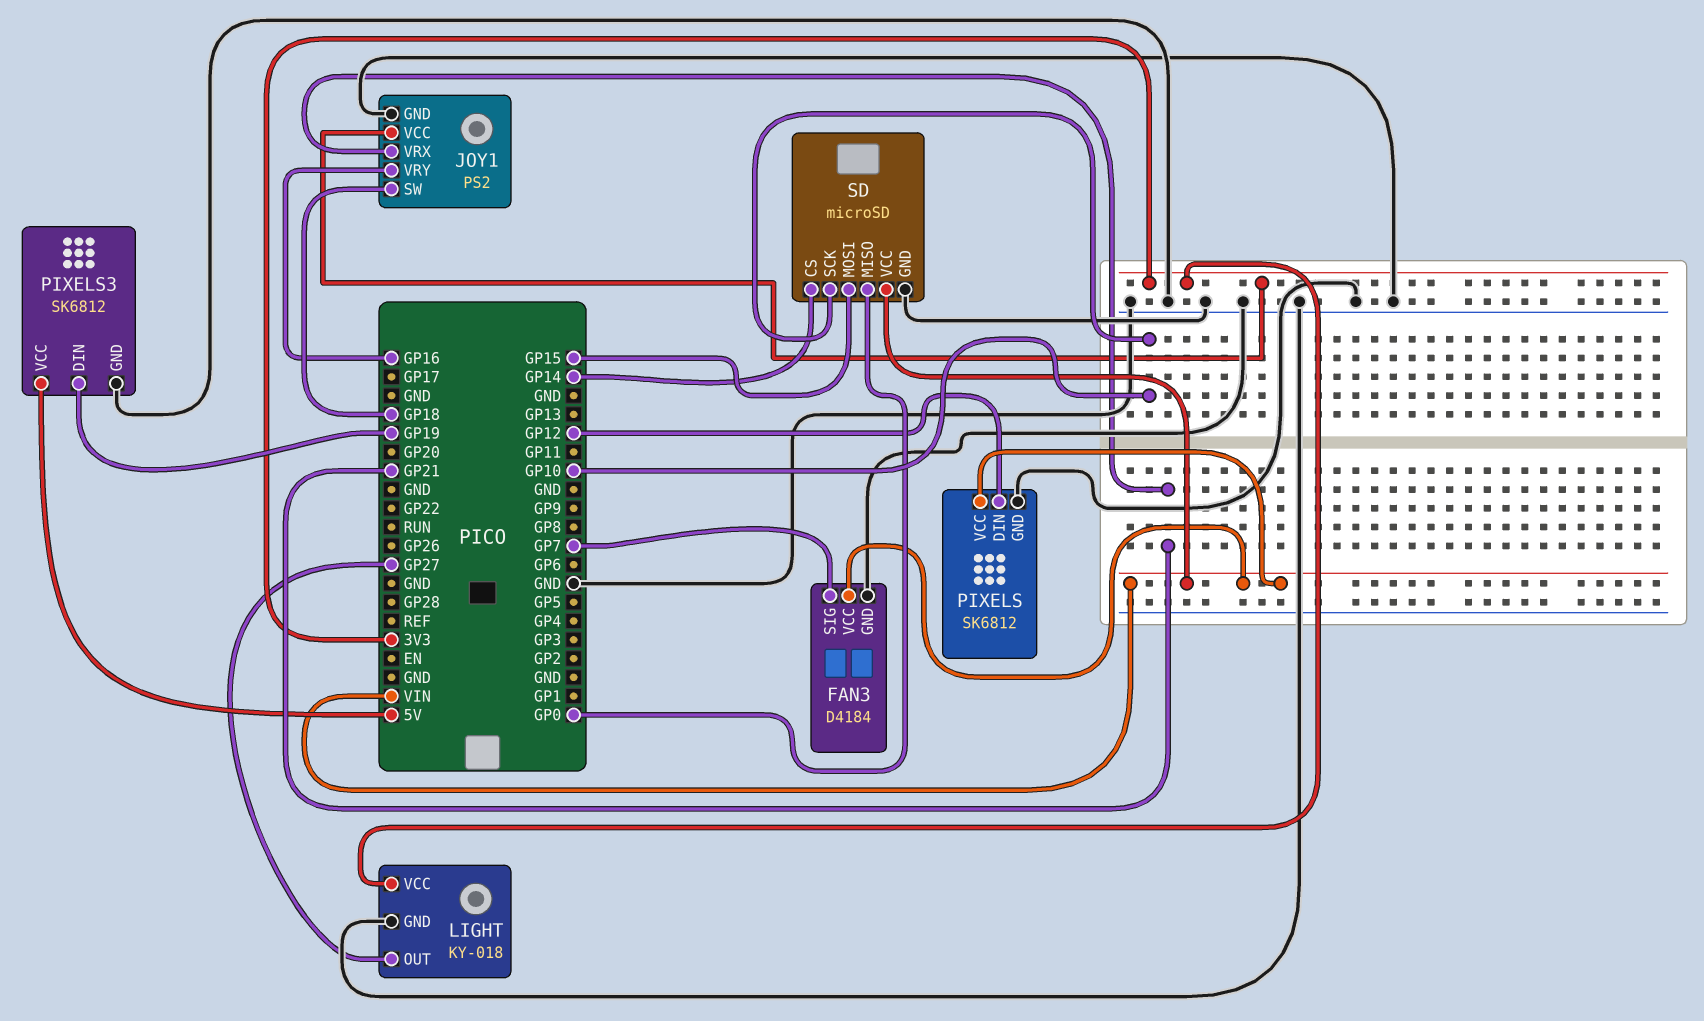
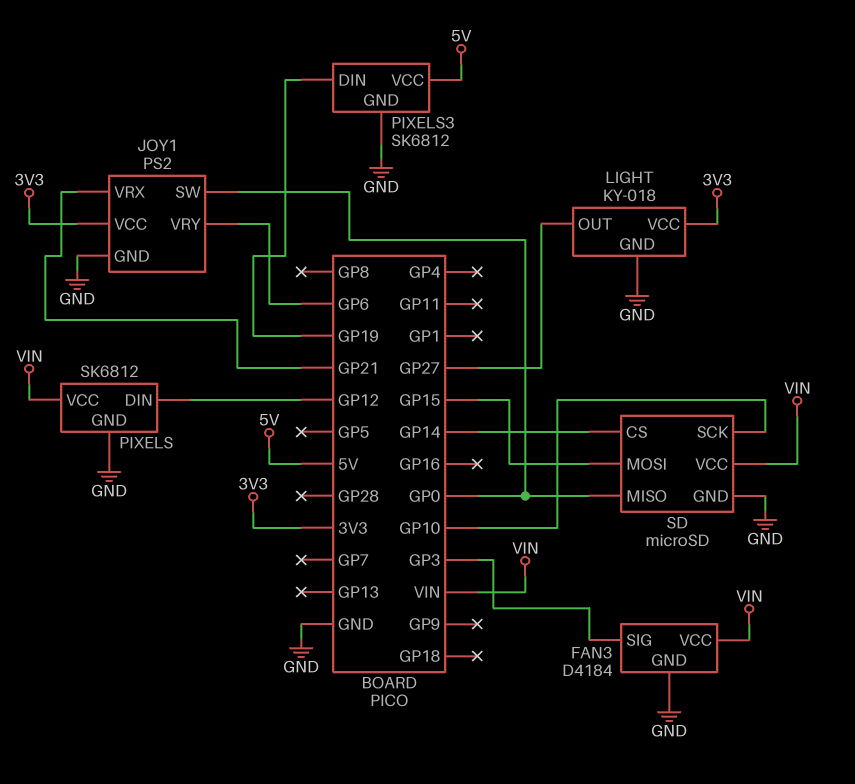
FAN3 pin SIG: GP7 -> GP3
JOY1 pin SW: GP18 -> GP0
JOY1 pin VRY: GP16 -> GP6

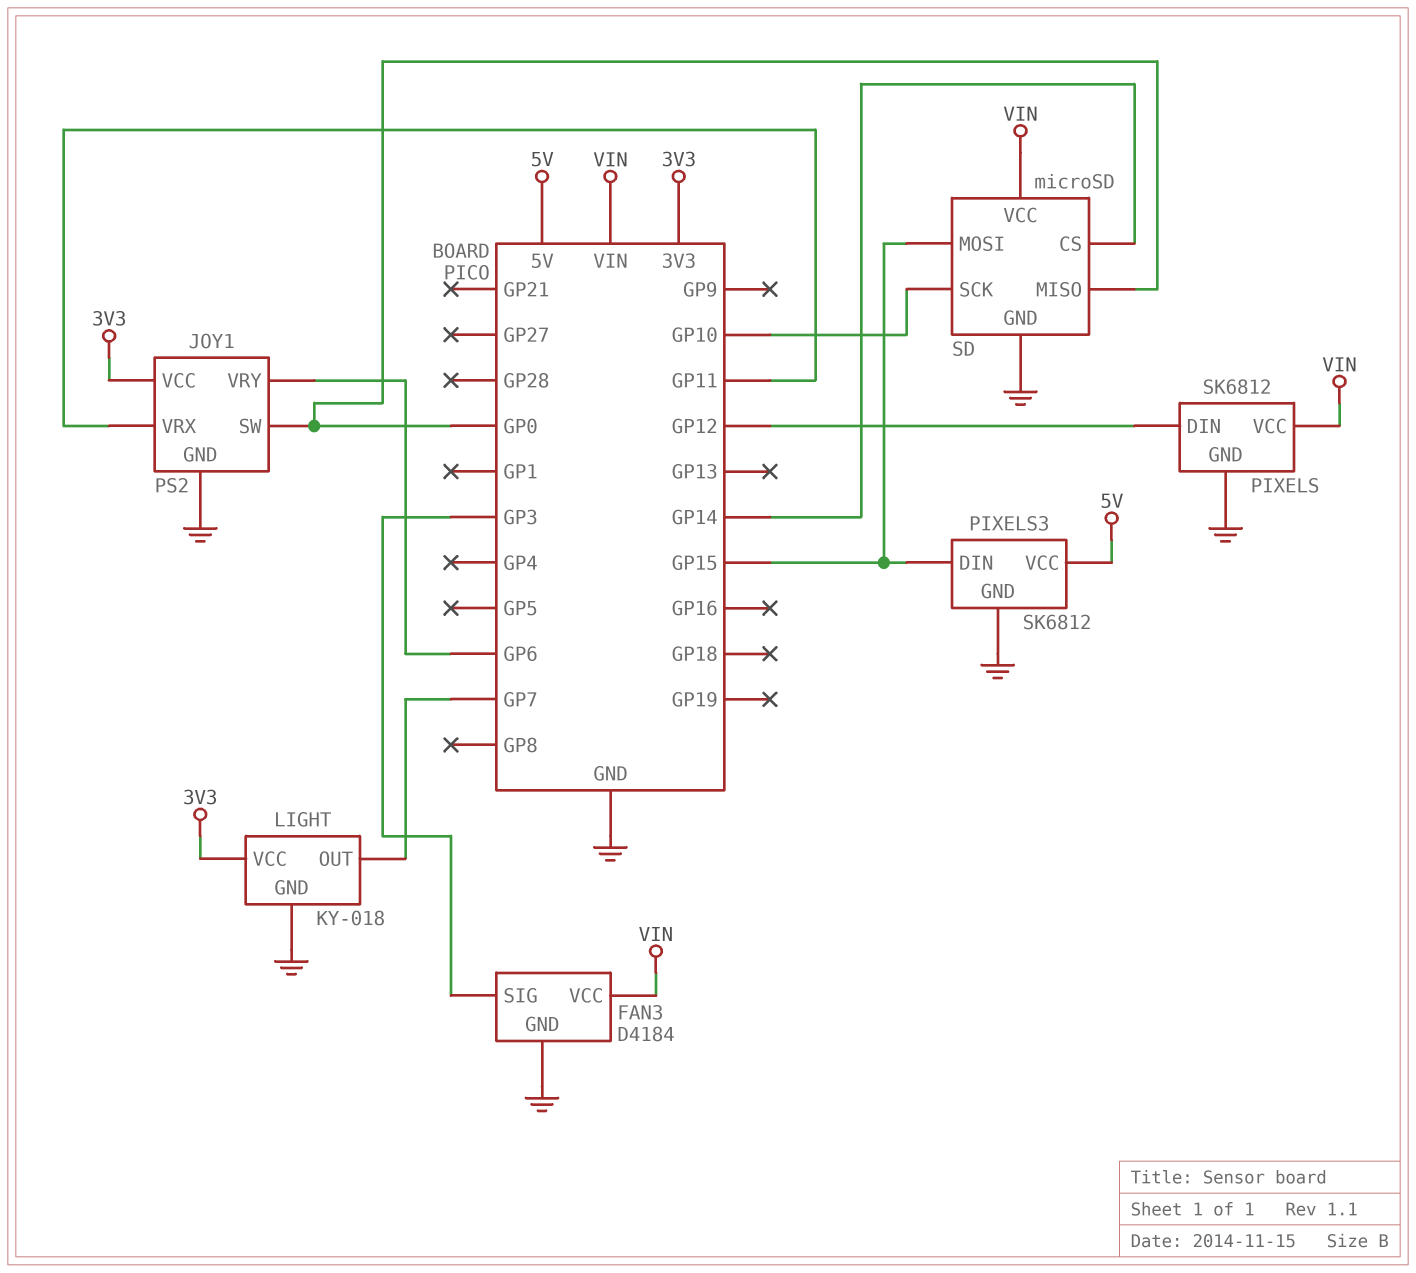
JOY1 pin VRX: GP21 -> GP11
LIGHT pin OUT: GP27 -> GP7
PIXELS3 pin DIN: GP19 -> GP15

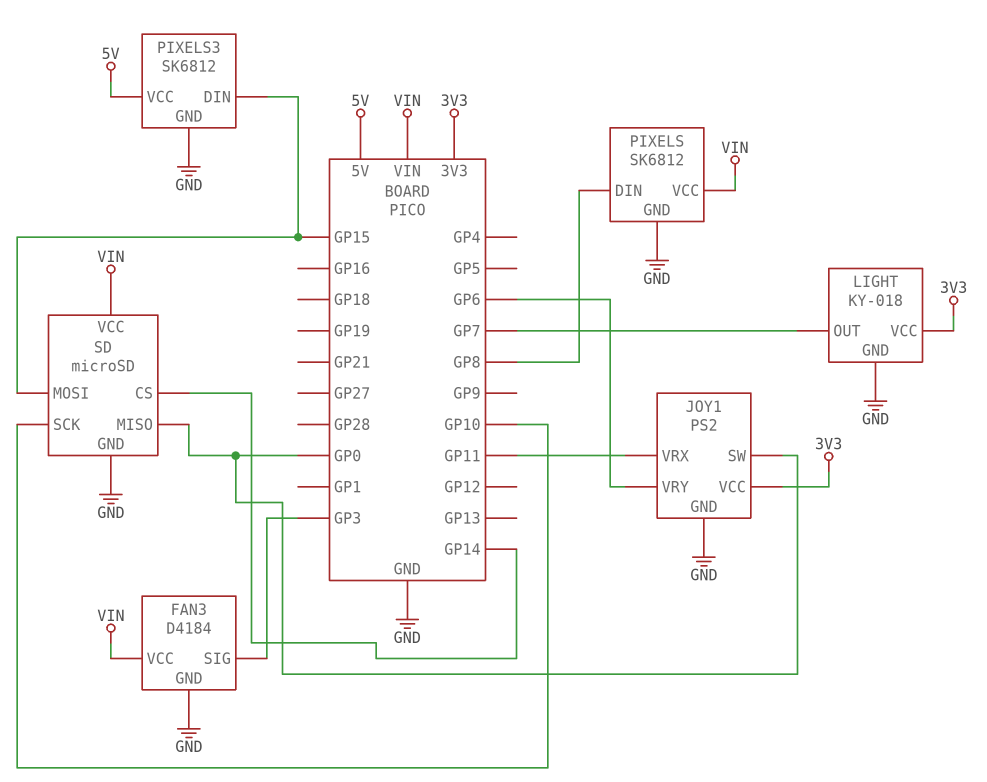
PIXELS pin DIN: GP12 -> GP8

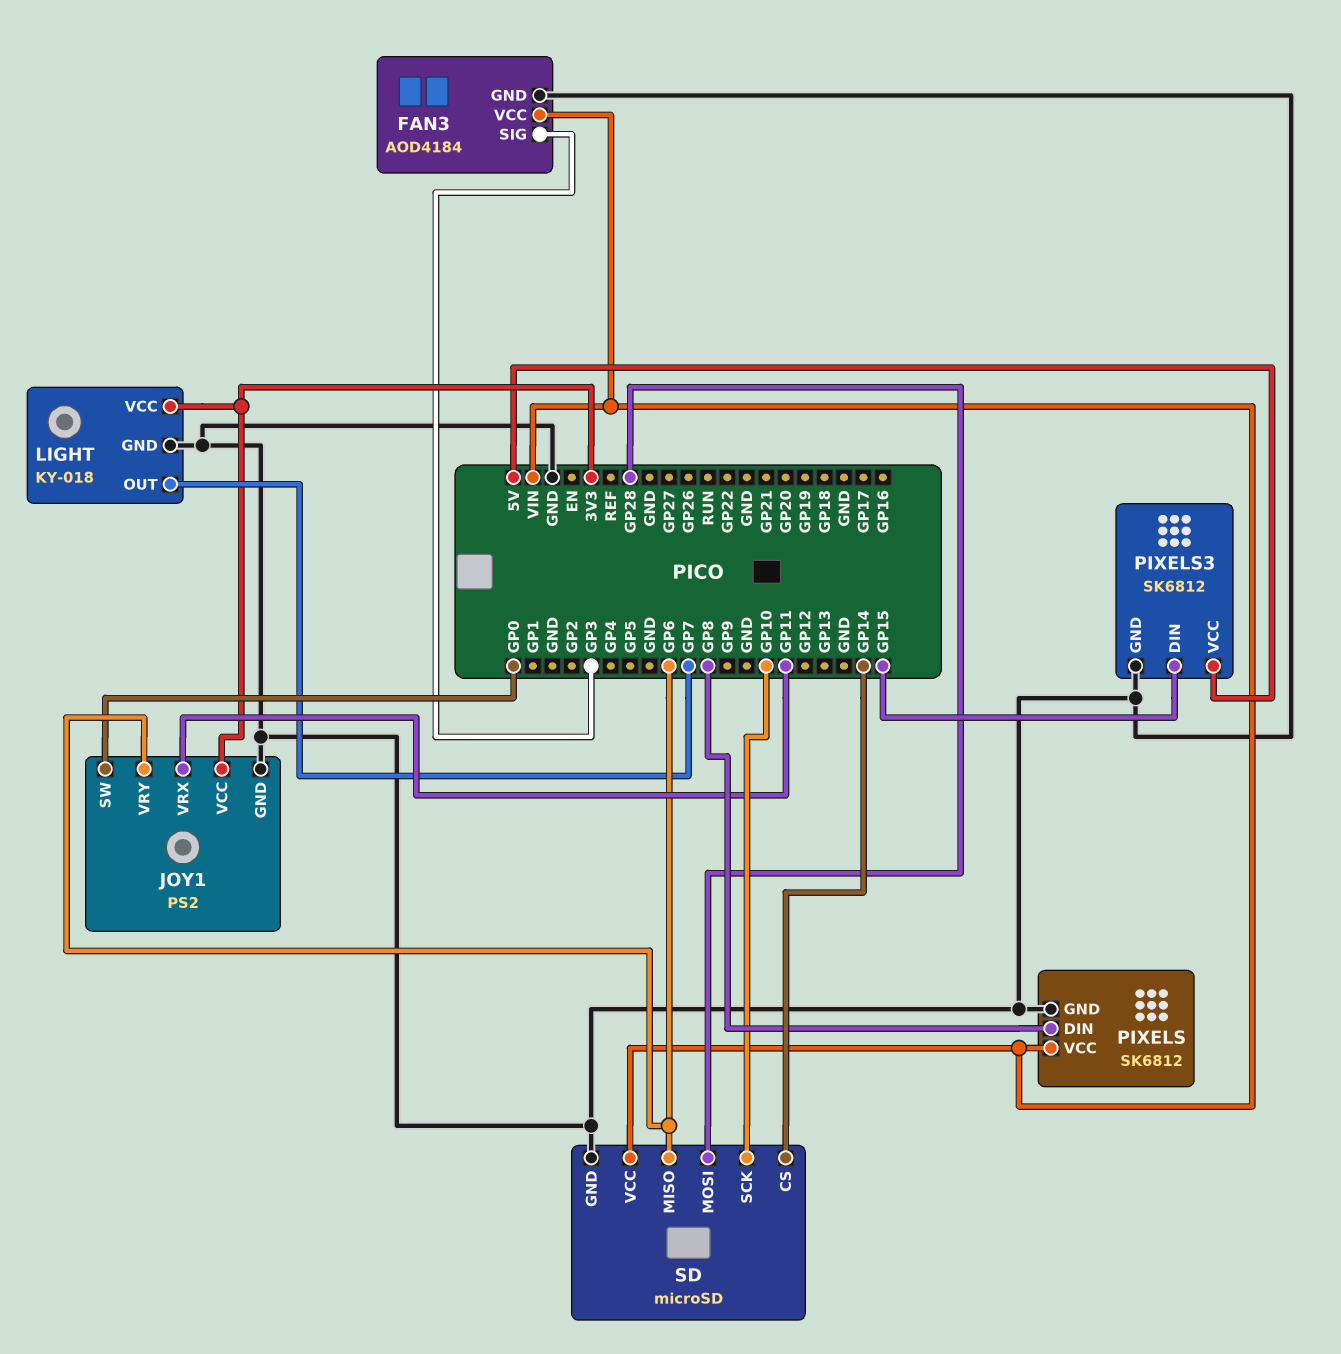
FAN3: D4184 -> AOD4184
SD pin MISO: GP0 -> GP6
SD pin MOSI: GP15 -> GP28

